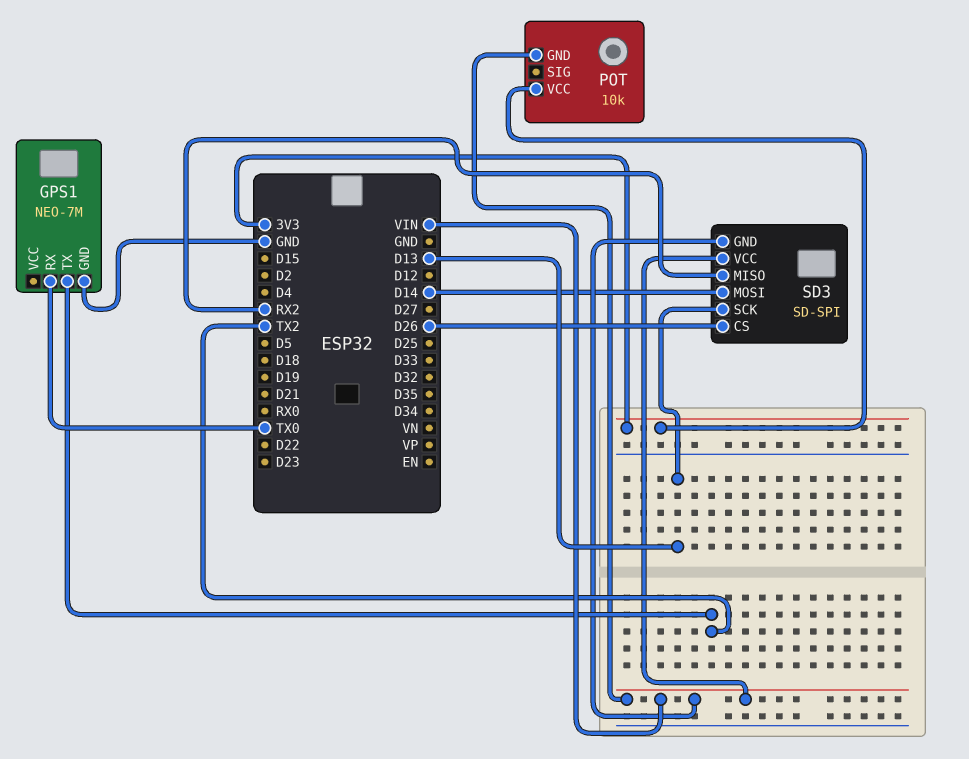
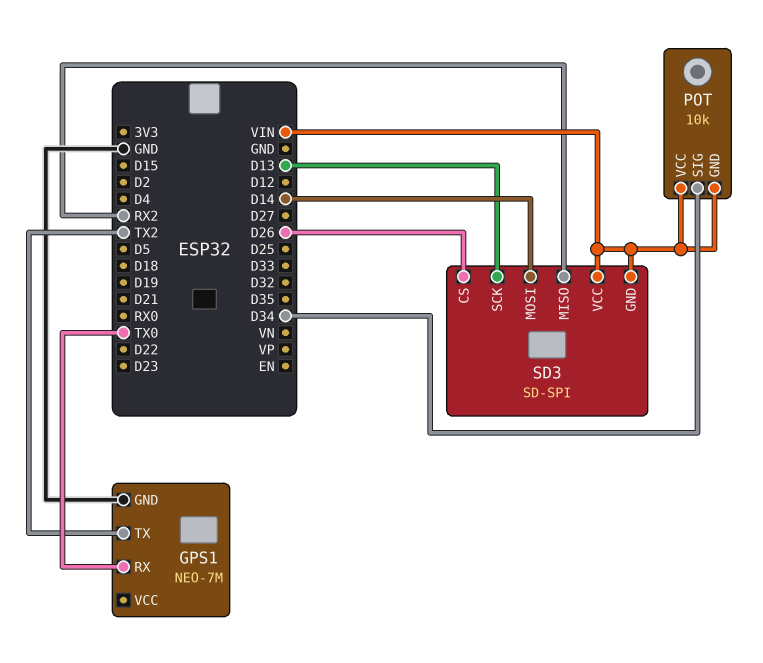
POT pin SIG: none -> D34
POT pin VCC: 3V3 -> VIN

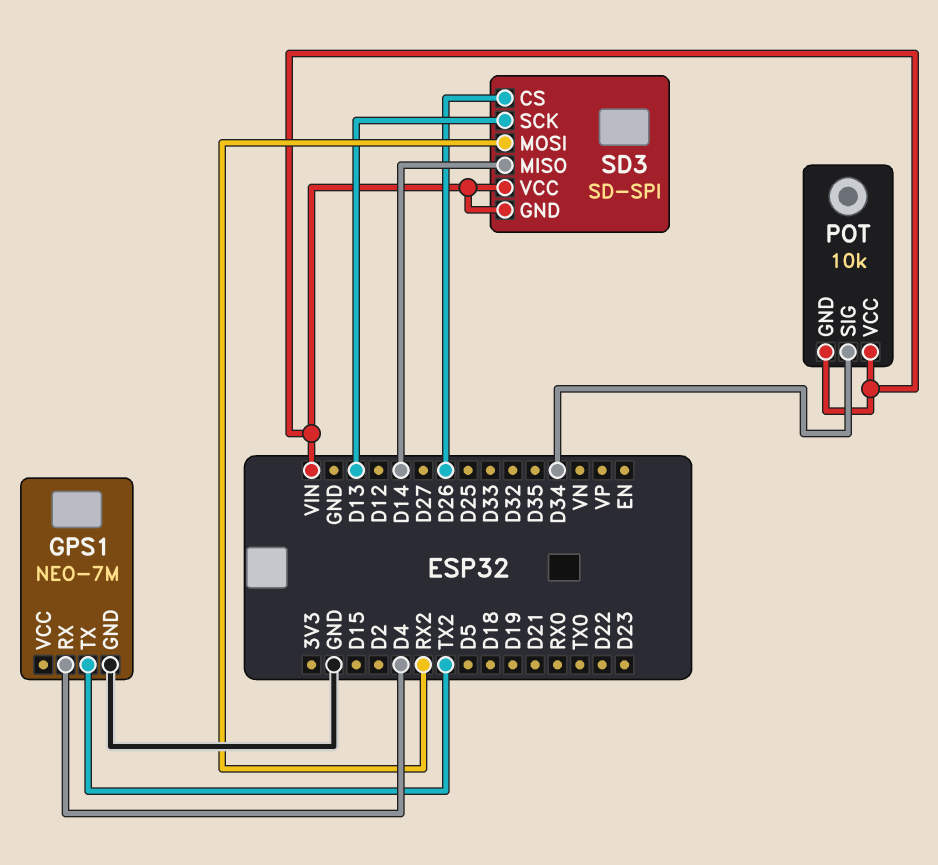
GPS1 pin RX: TX0 -> D4
SD3 pin MISO: RX2 -> D14
SD3 pin MOSI: D14 -> RX2

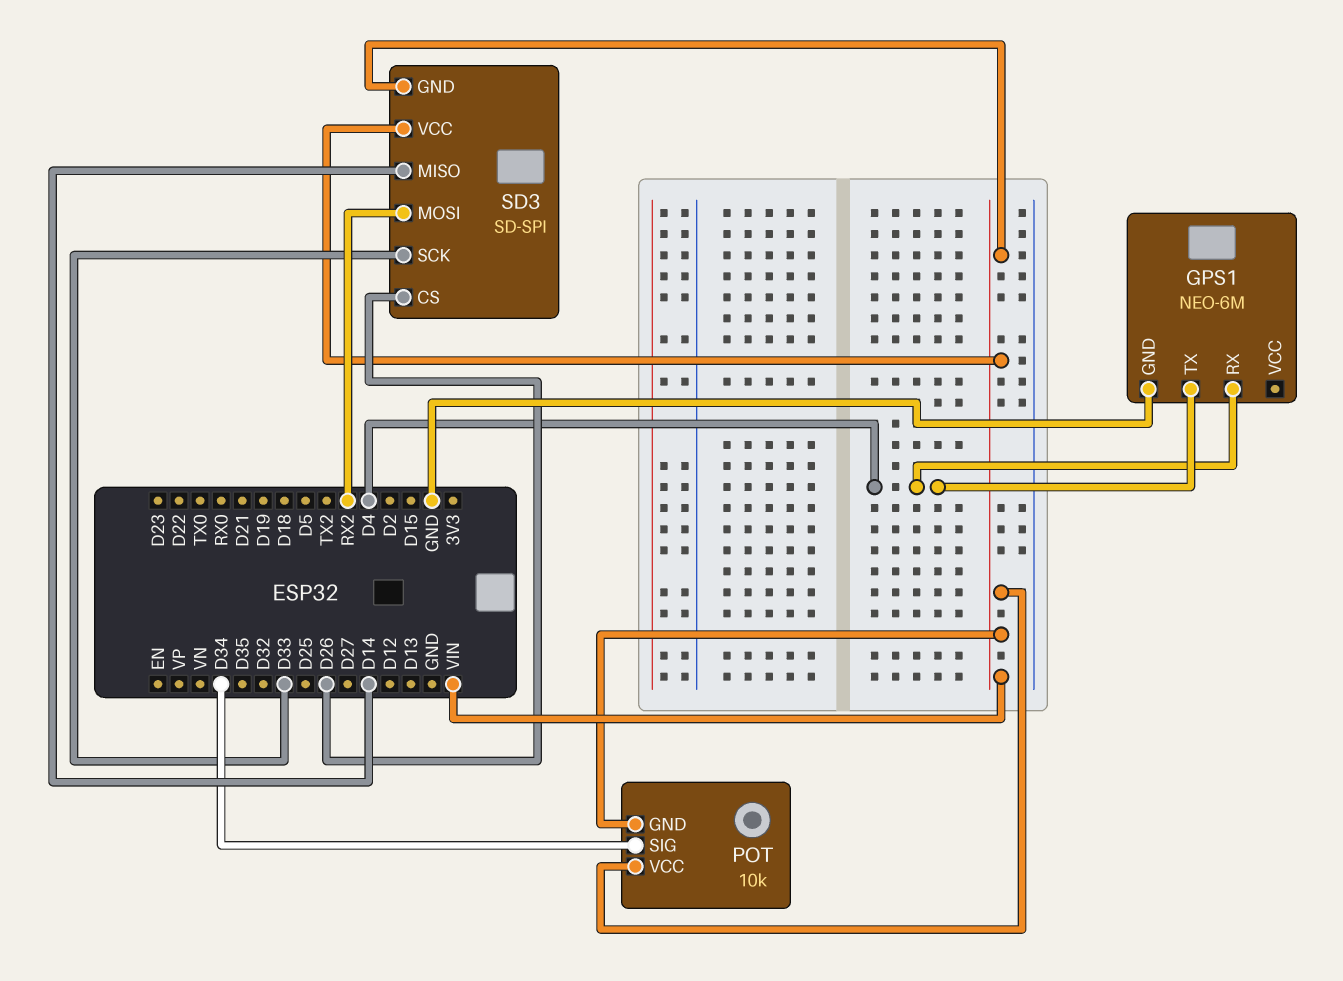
GPS1: NEO-7M -> NEO-6M
GPS1 pin TX: TX2 -> D4
SD3 pin SCK: D13 -> D33

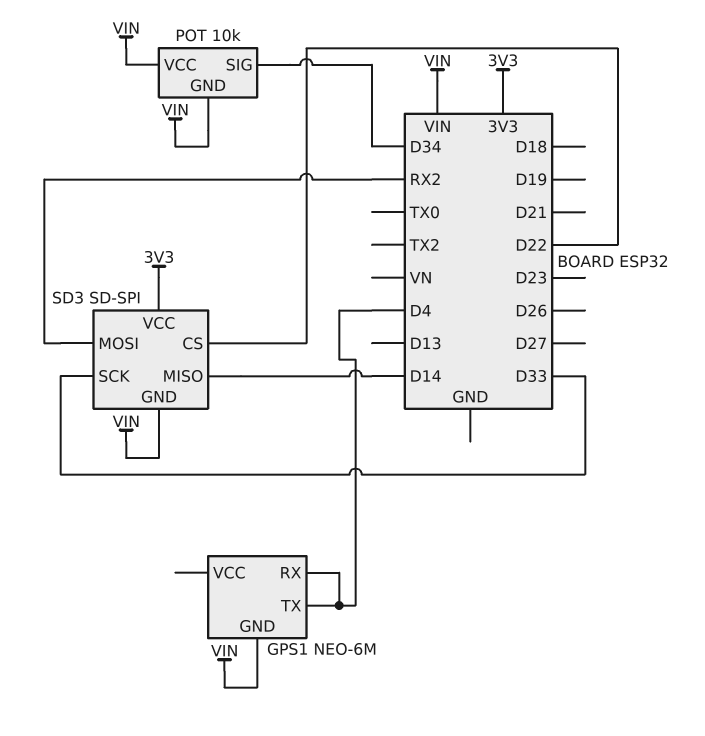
GPS1 pin GND: GND -> VIN
SD3 pin CS: D26 -> D22
SD3 pin VCC: VIN -> 3V3

